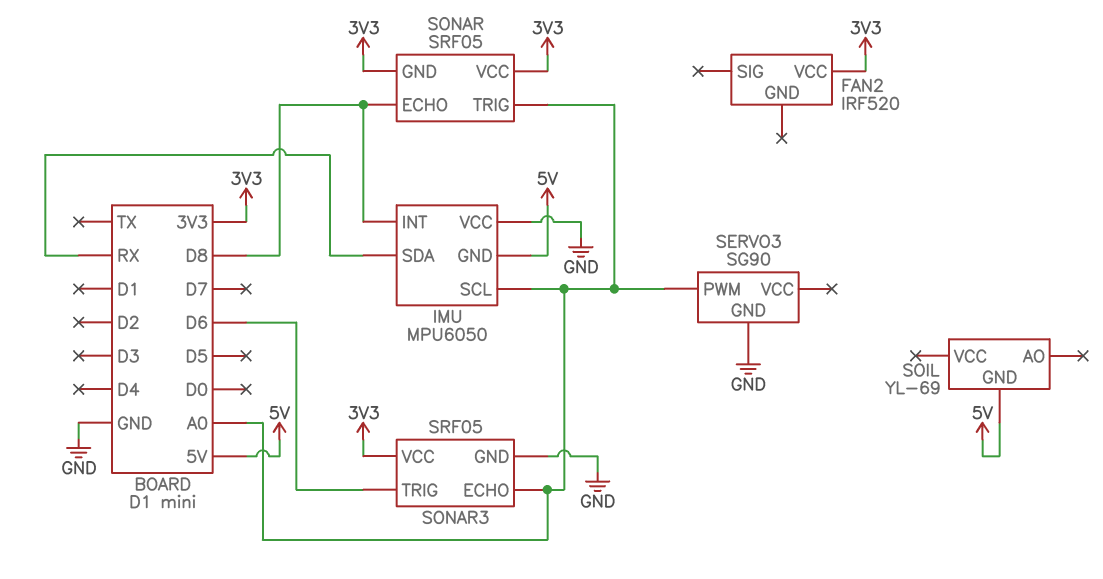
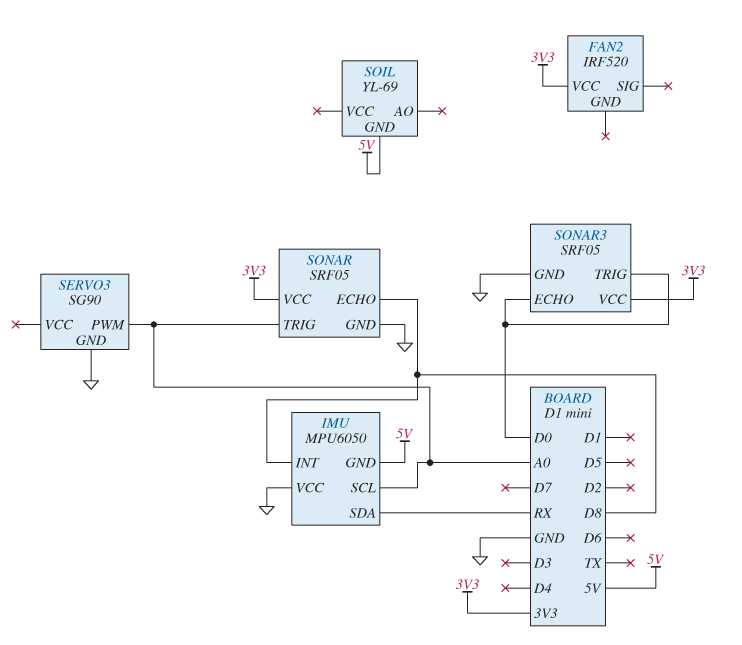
SONAR pin GND: 3V3 -> GND
SONAR3 pin ECHO: A0 -> D0
SONAR3 pin TRIG: D6 -> D0

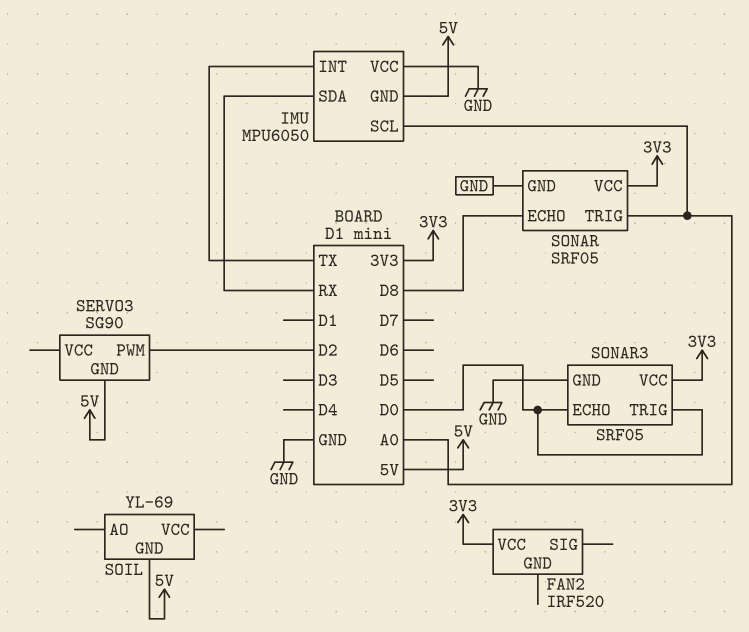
IMU pin INT: D8 -> TX
SERVO3 pin GND: GND -> 5V
SERVO3 pin PWM: A0 -> D2

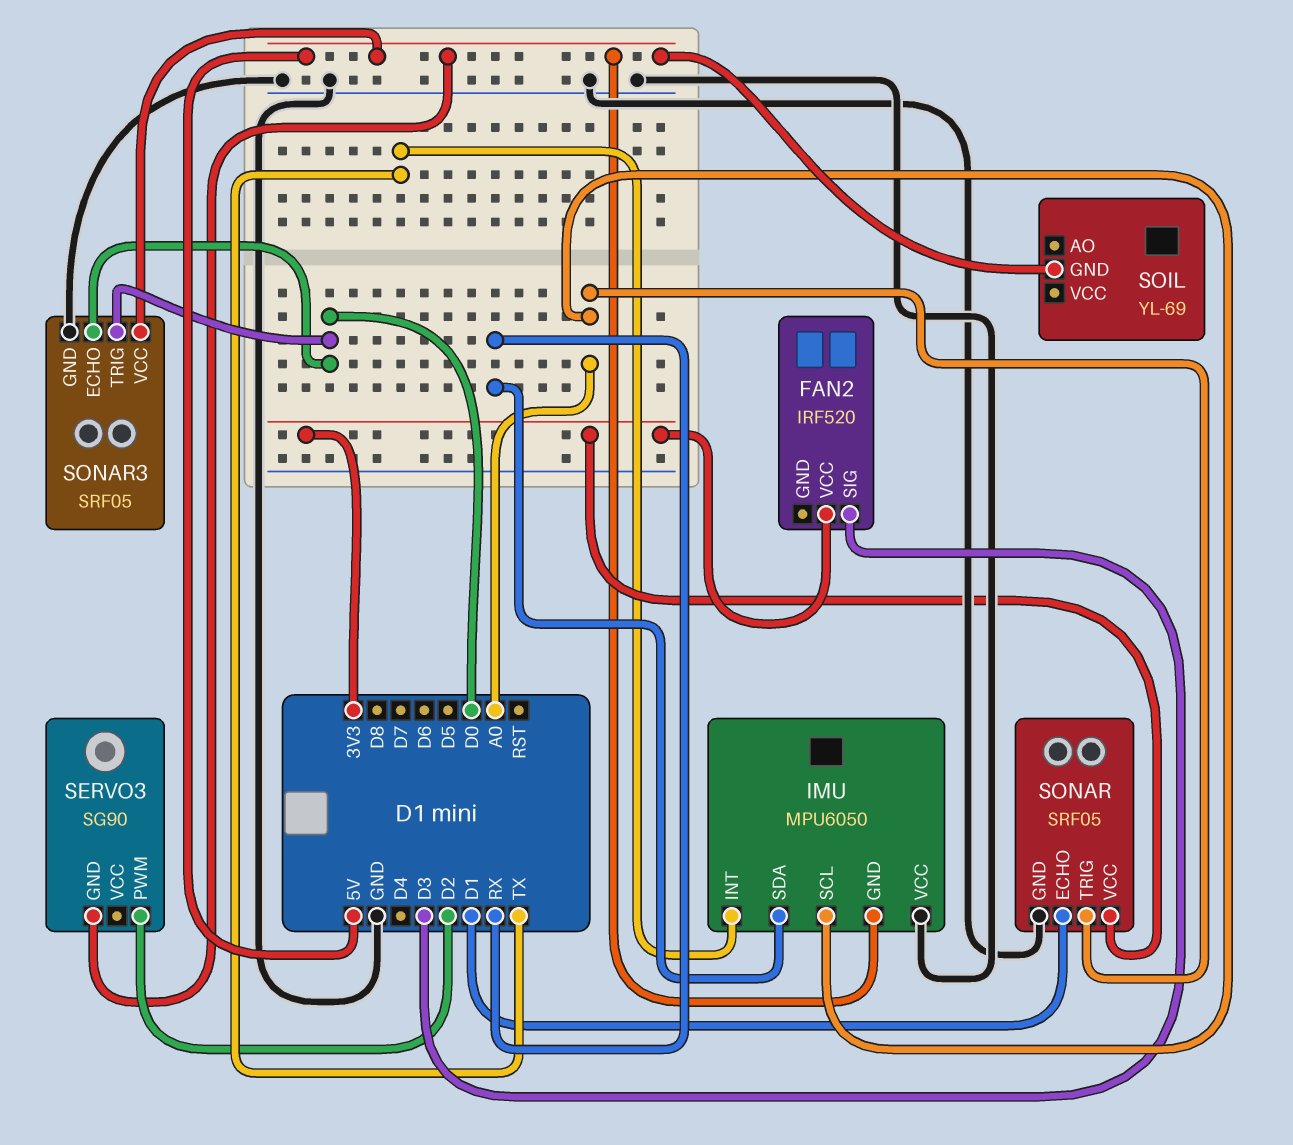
FAN2 pin SIG: none -> D3
SONAR pin ECHO: D8 -> D1
SONAR3 pin VCC: 3V3 -> 5V

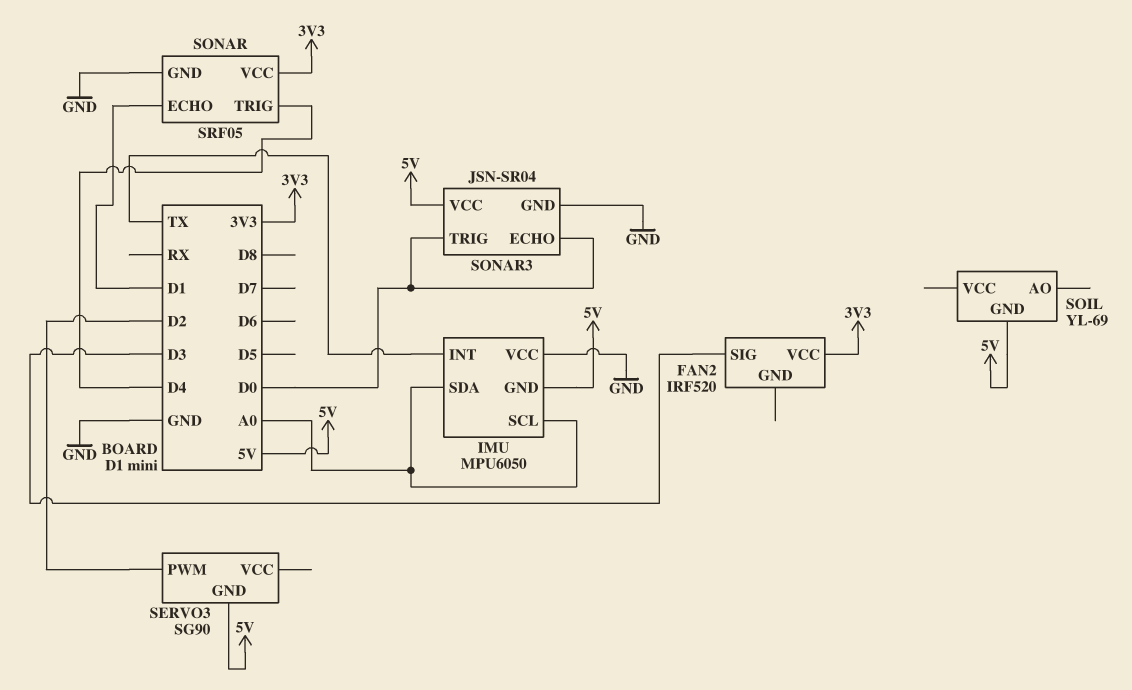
IMU pin SDA: RX -> A0
SONAR pin TRIG: A0 -> D4
SONAR3: SRF05 -> JSN-SR04

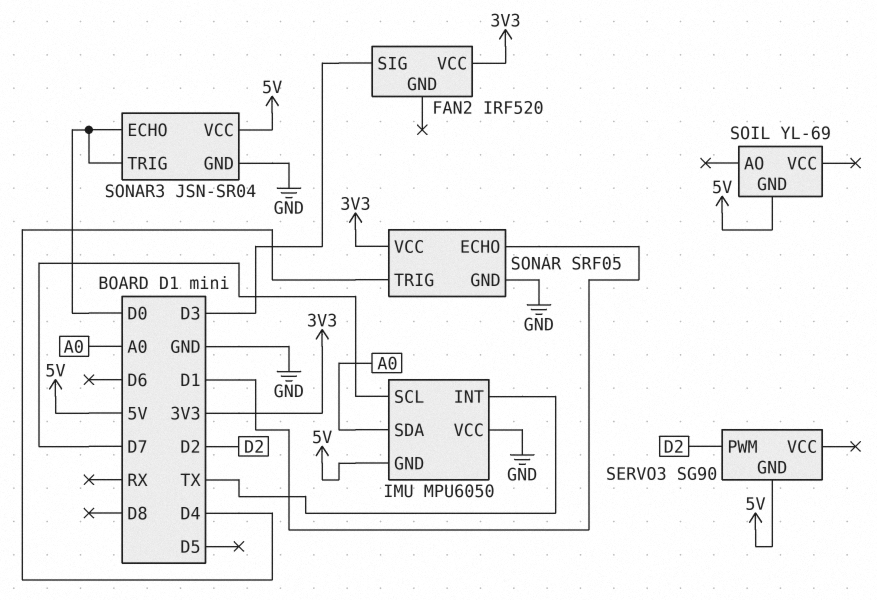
IMU pin SCL: A0 -> D7

